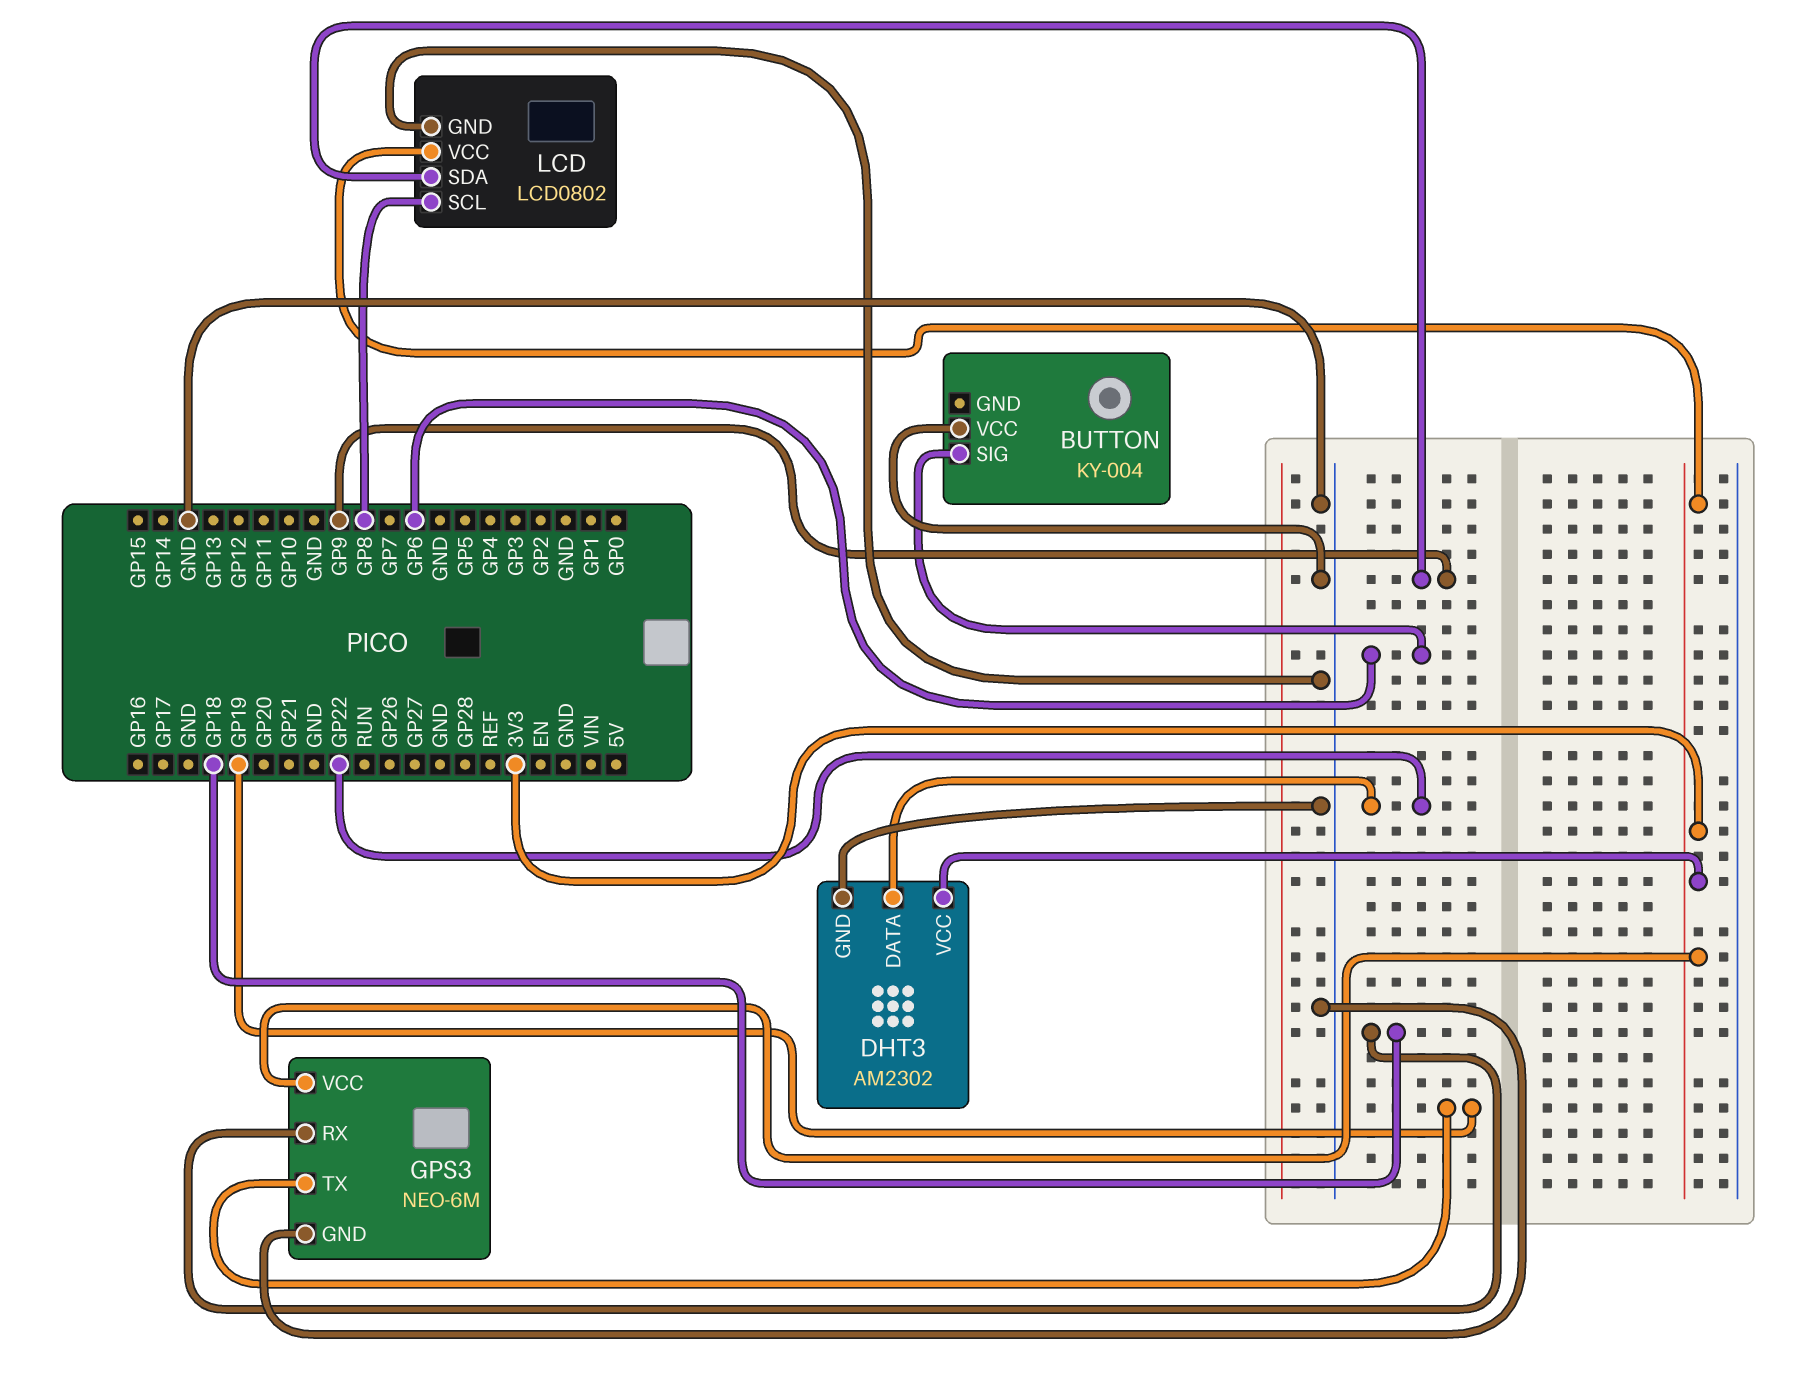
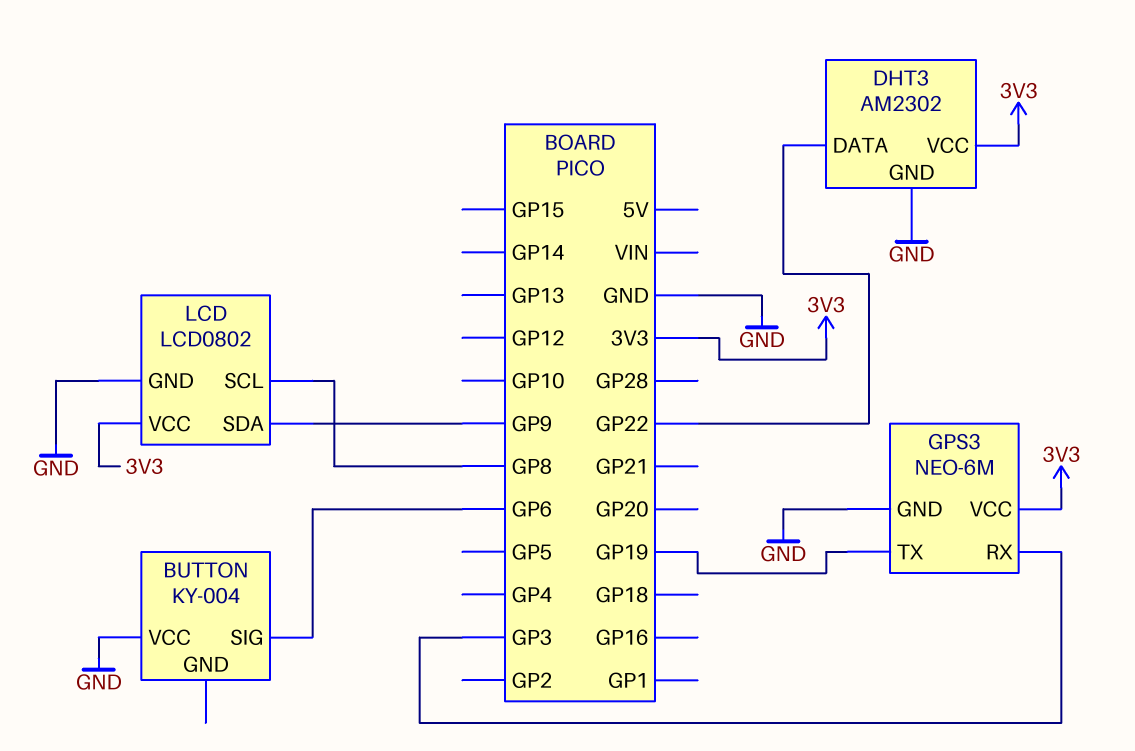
GPS3 pin RX: GP18 -> GP3

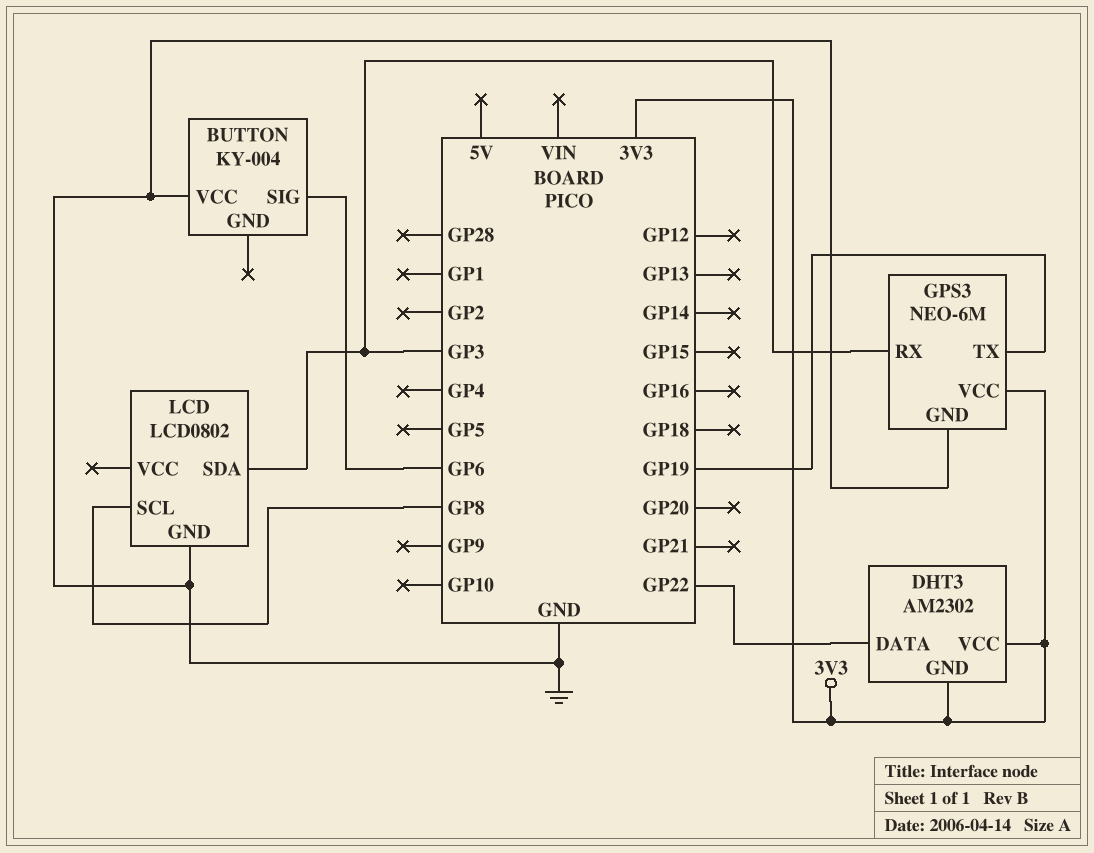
DHT3 pin GND: GND -> 3V3
LCD pin SDA: GP9 -> GP3
LCD pin VCC: 3V3 -> none

